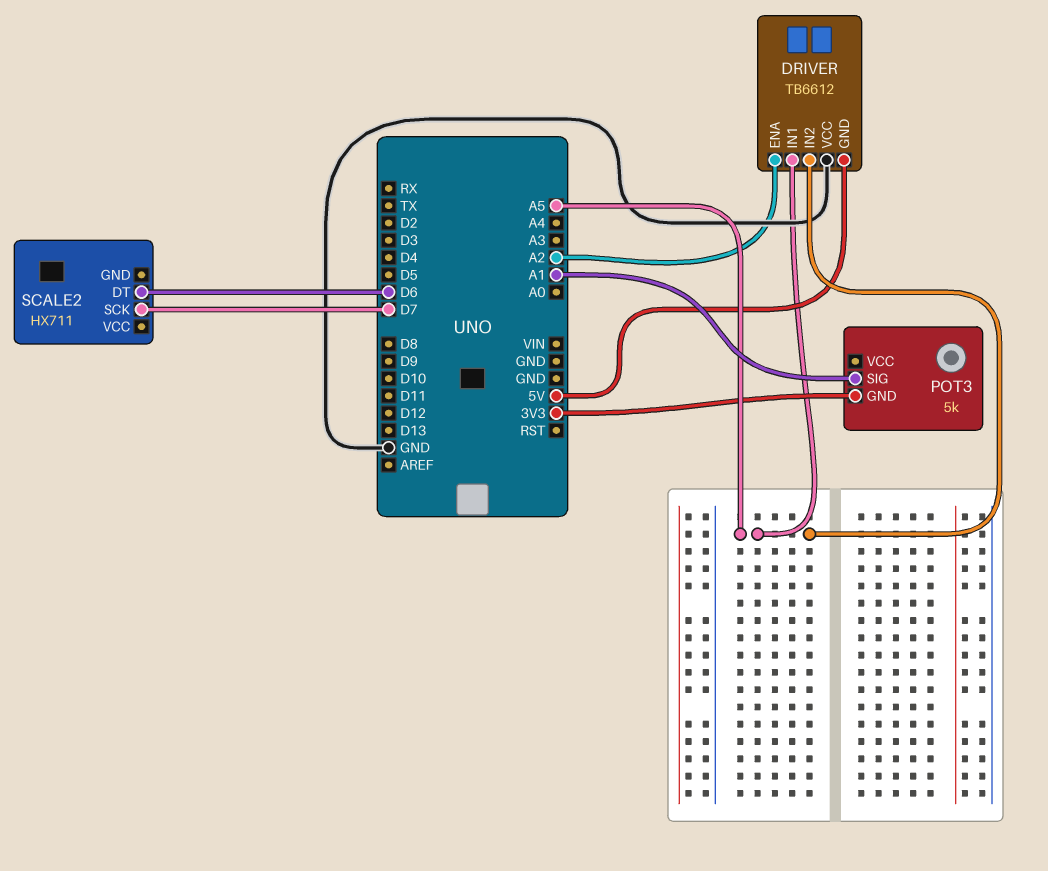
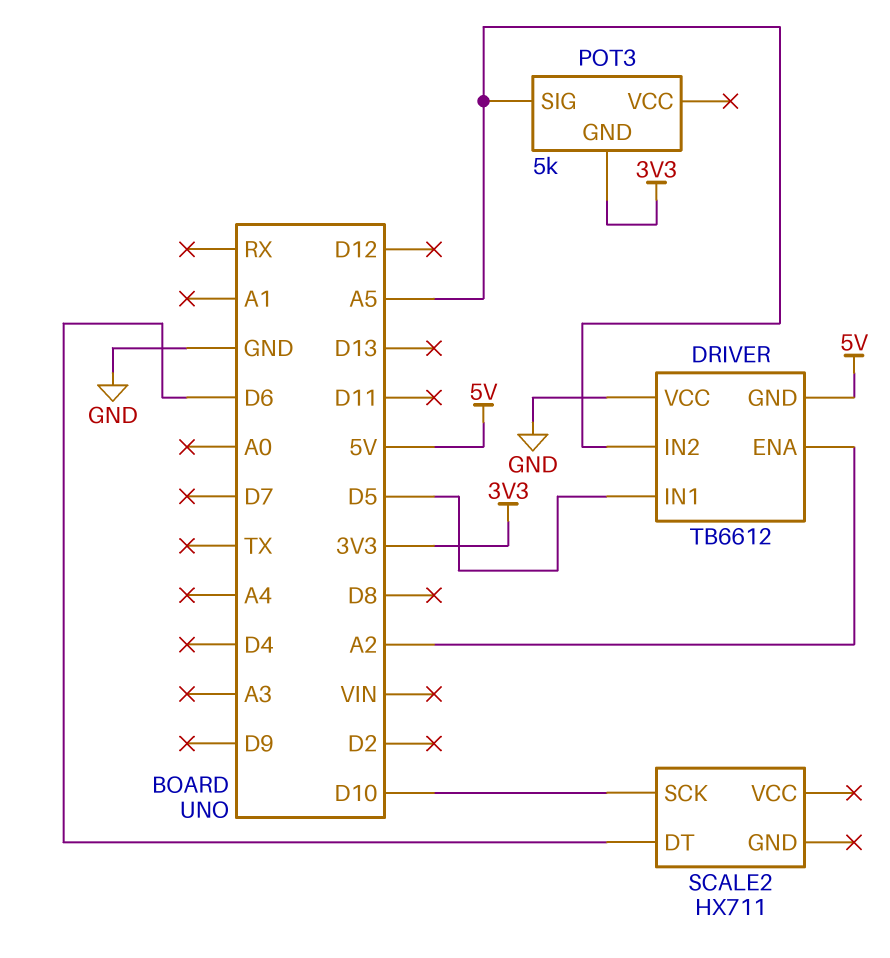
DRIVER pin IN1: A5 -> D5
POT3 pin SIG: A1 -> A5
SCALE2 pin SCK: D7 -> D10

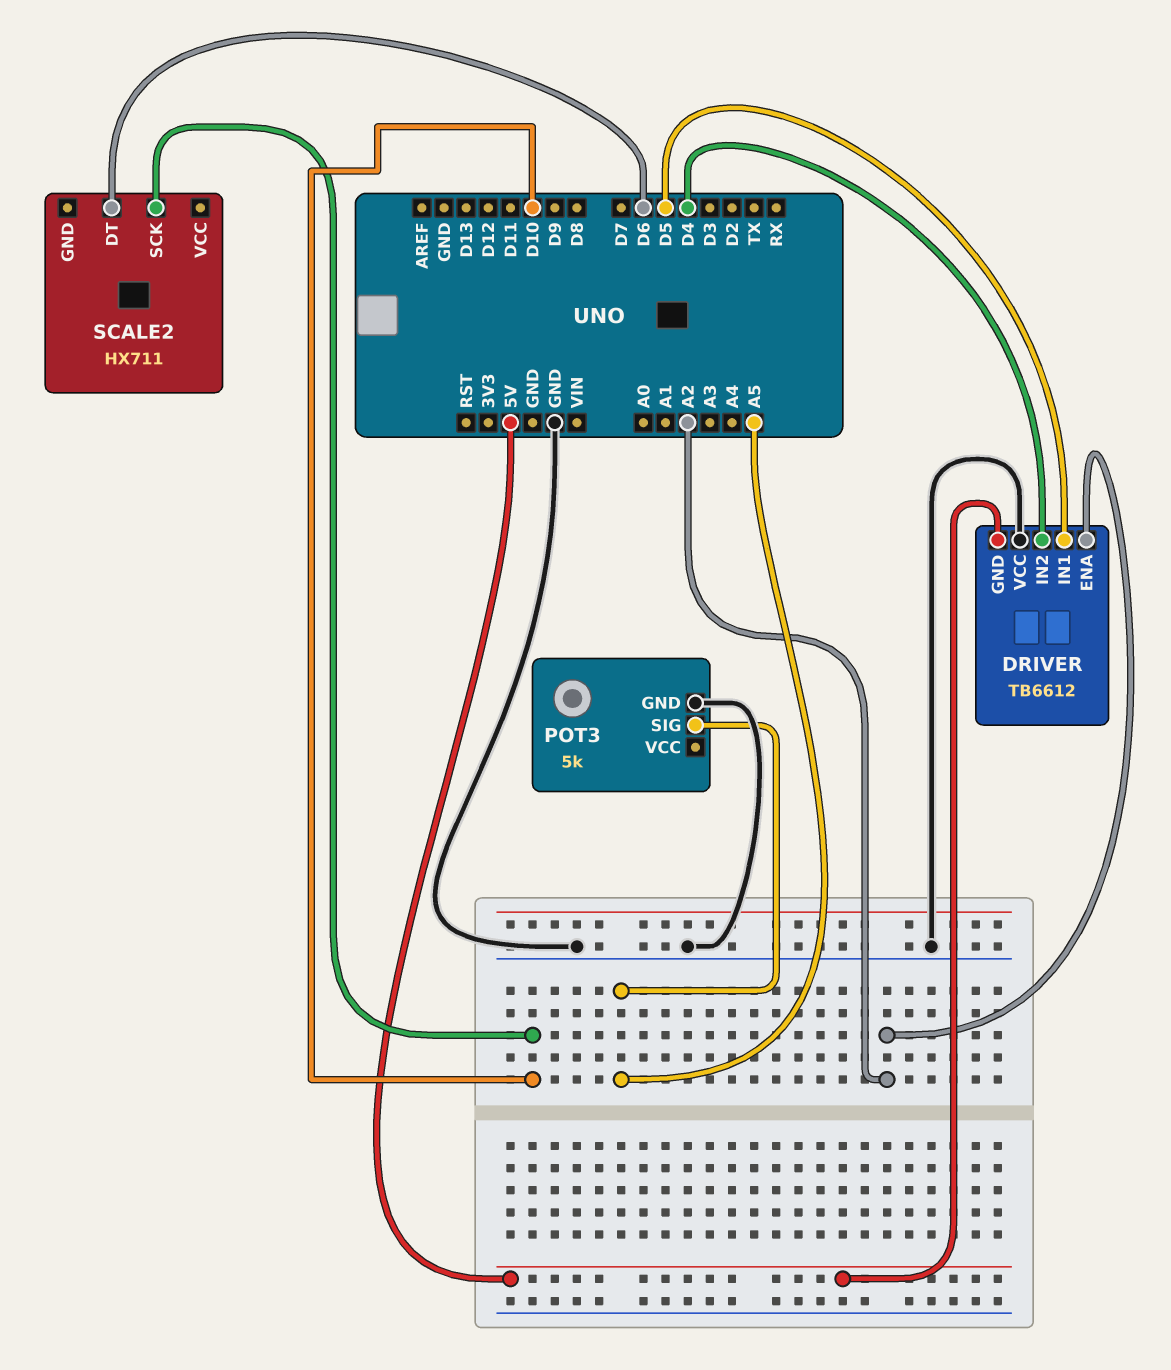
DRIVER pin IN2: A5 -> D4
POT3 pin GND: 3V3 -> GND

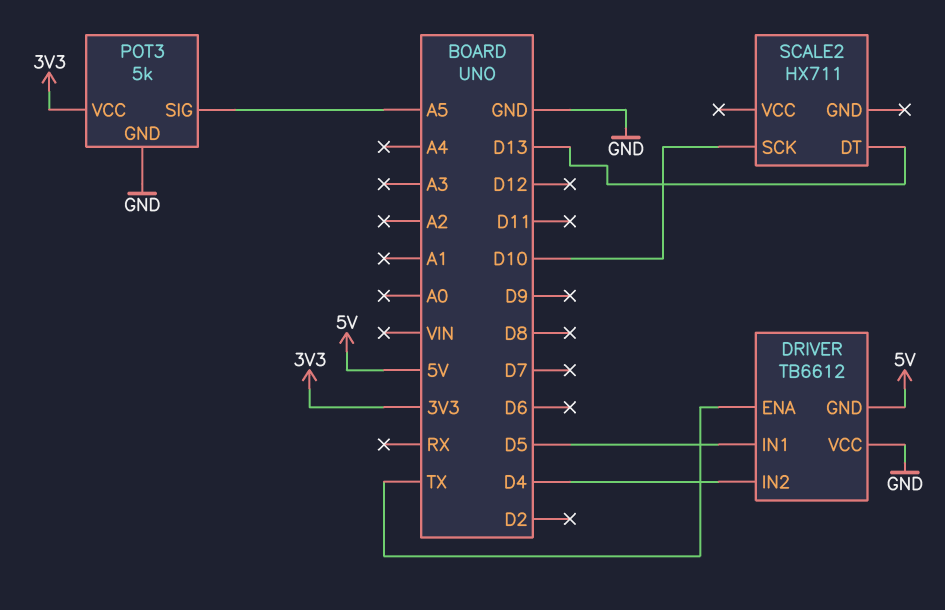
DRIVER pin ENA: A2 -> TX
POT3 pin VCC: none -> 3V3
SCALE2 pin DT: D6 -> D13

